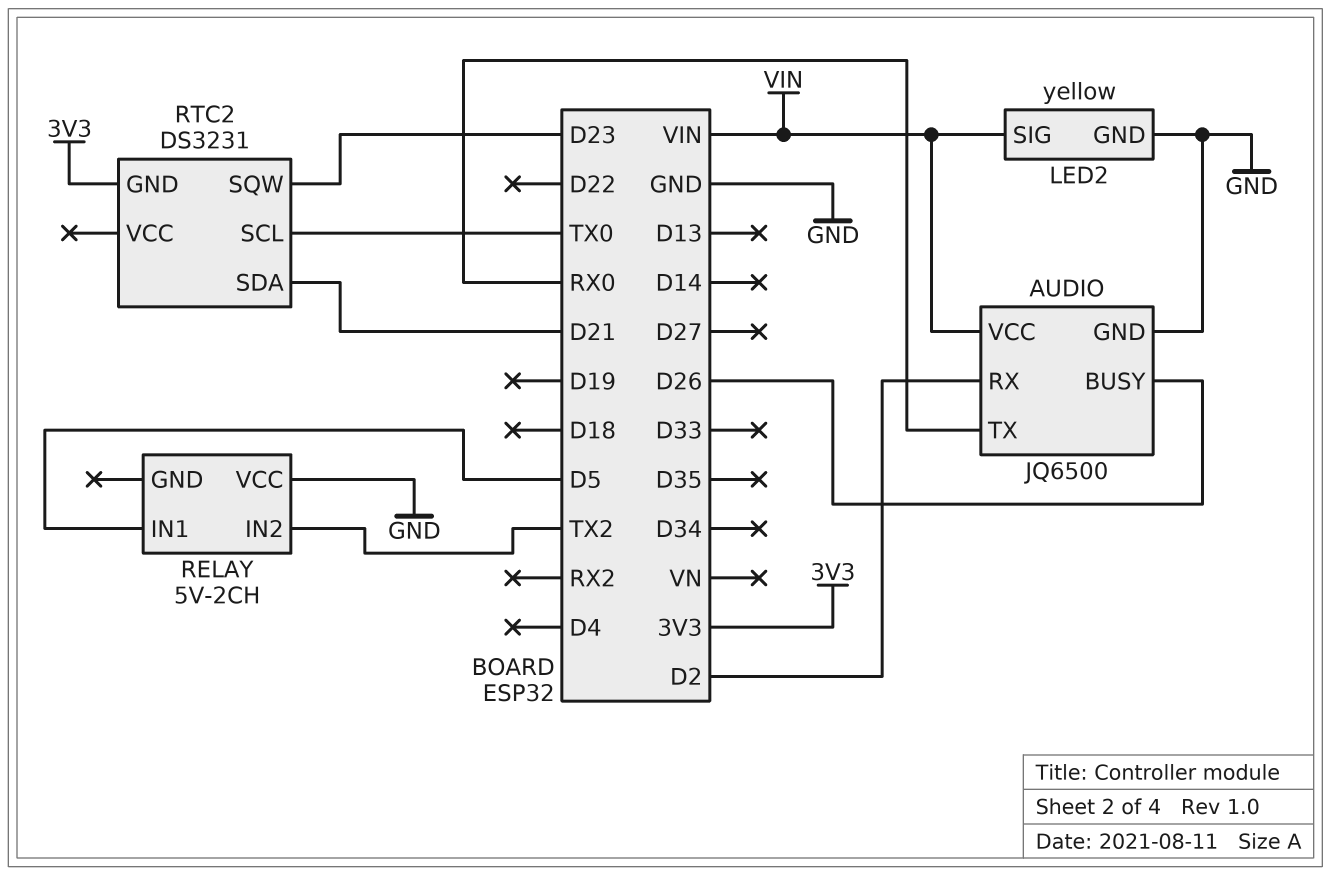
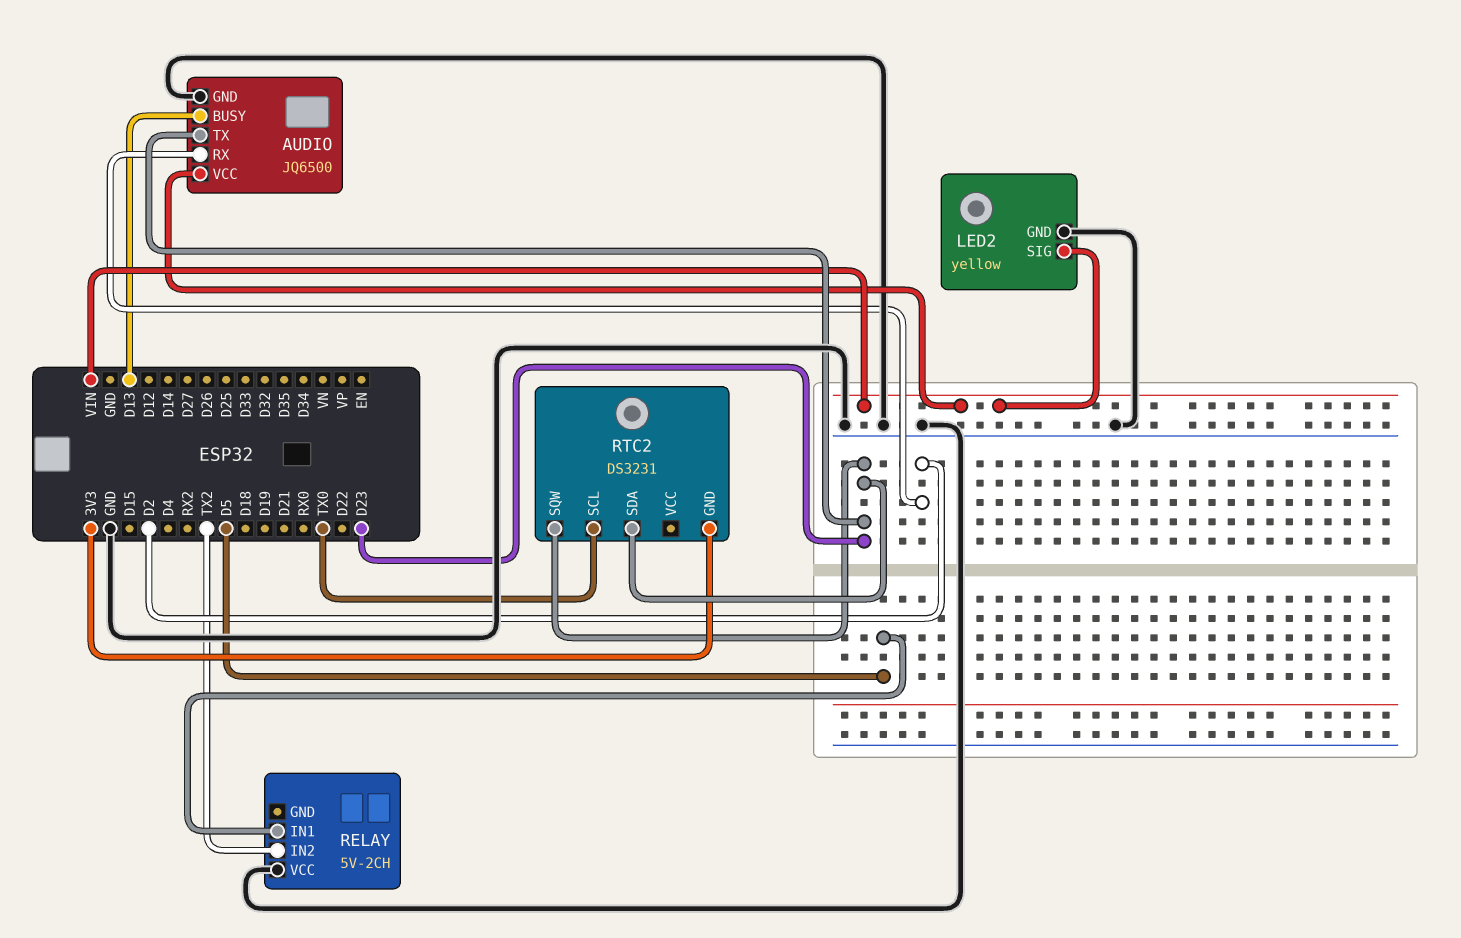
AUDIO pin BUSY: D26 -> D13
AUDIO pin TX: RX0 -> D23
RTC2 pin SDA: D21 -> D23

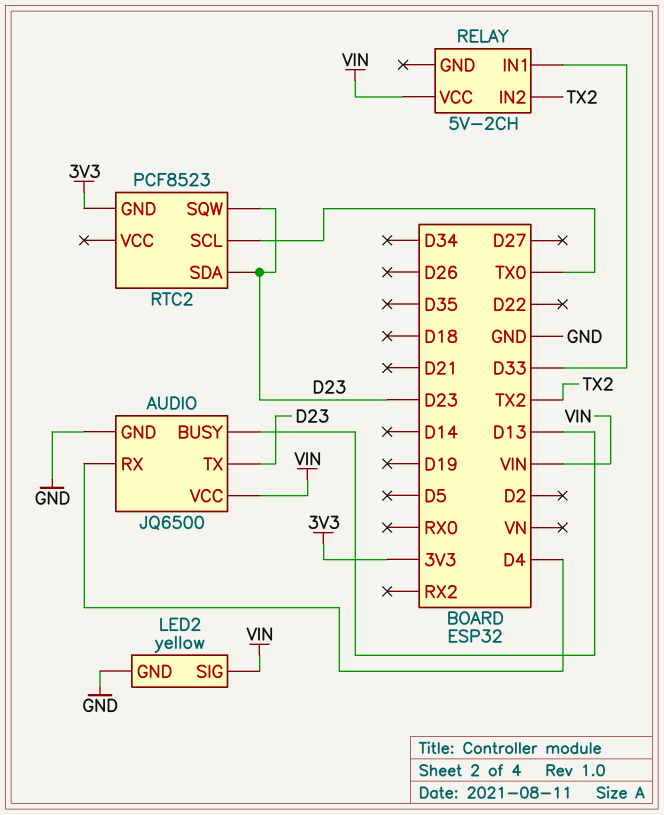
AUDIO pin RX: D2 -> D4
RELAY pin IN1: D5 -> D33
RELAY pin VCC: GND -> VIN
RTC2: DS3231 -> PCF8523

